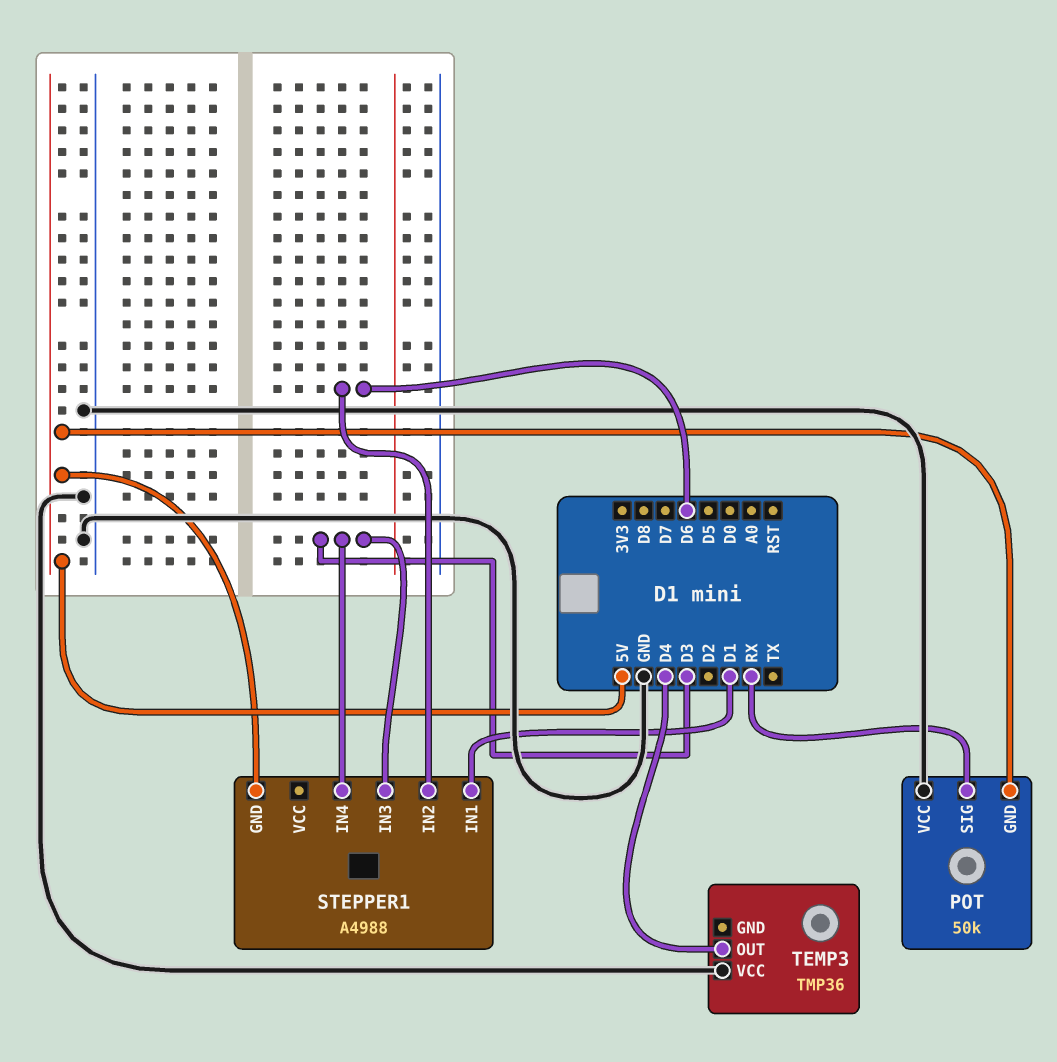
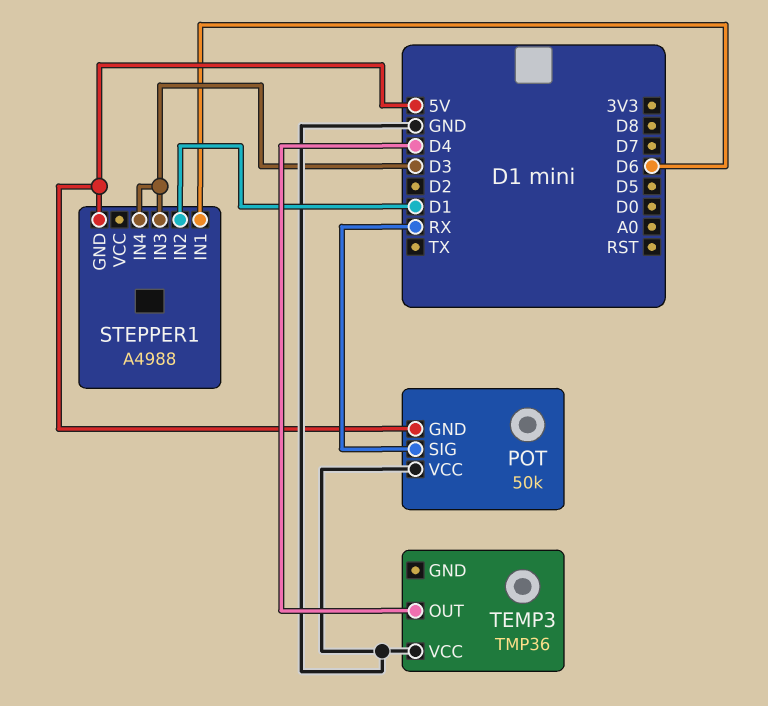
STEPPER1 pin IN1: D1 -> D6
STEPPER1 pin IN2: D6 -> D1

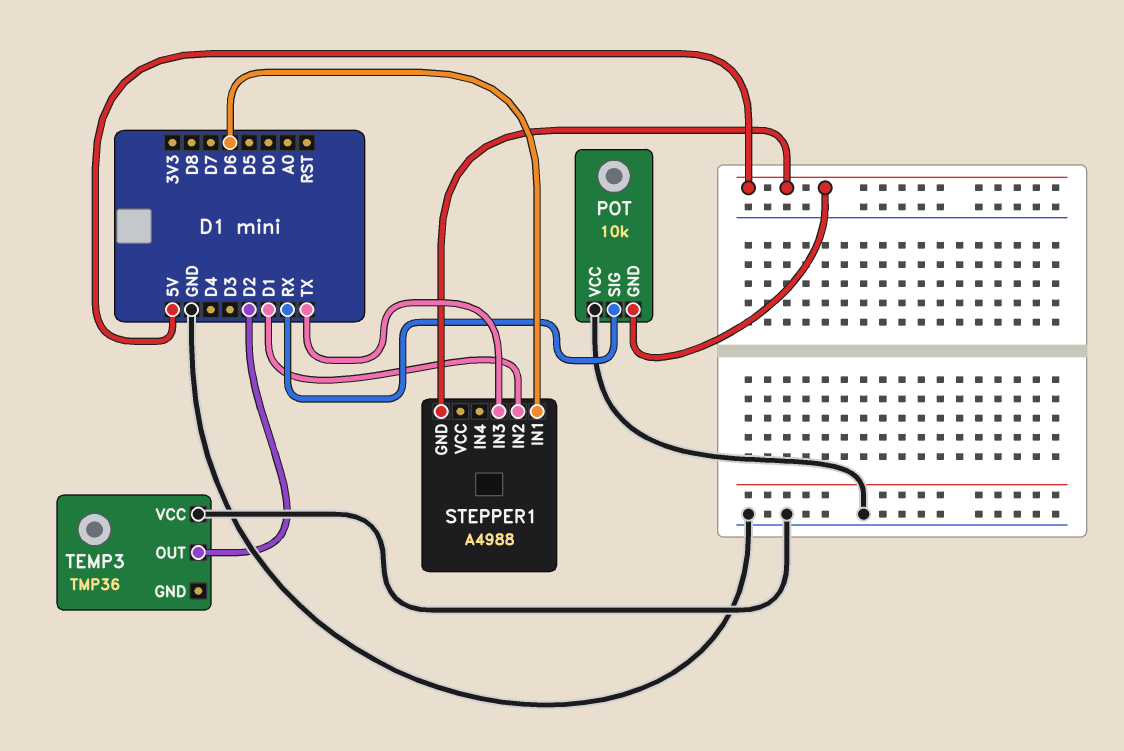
POT: 50k -> 10k
STEPPER1 pin IN3: D3 -> TX
STEPPER1 pin IN4: D3 -> none
TEMP3 pin OUT: D4 -> D2

